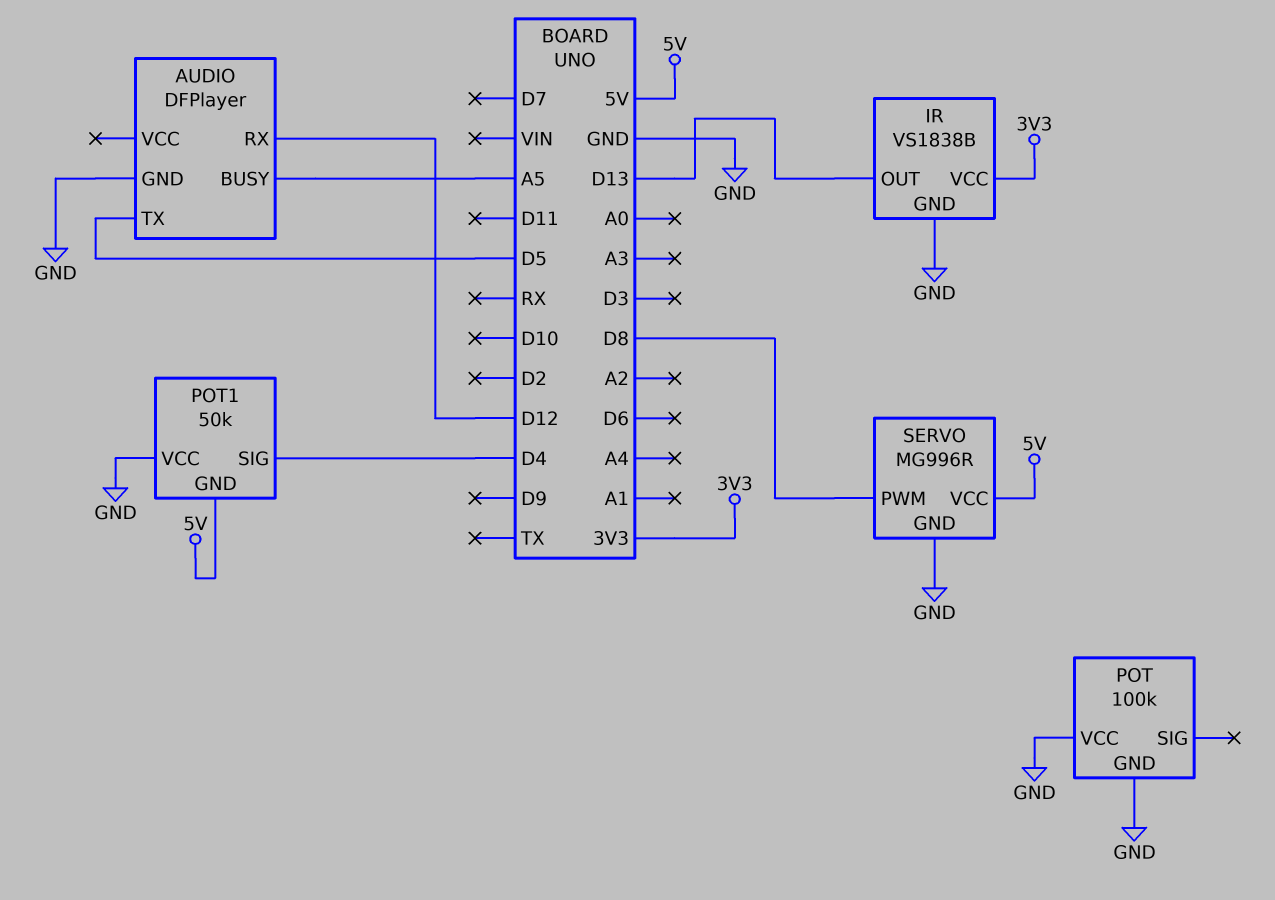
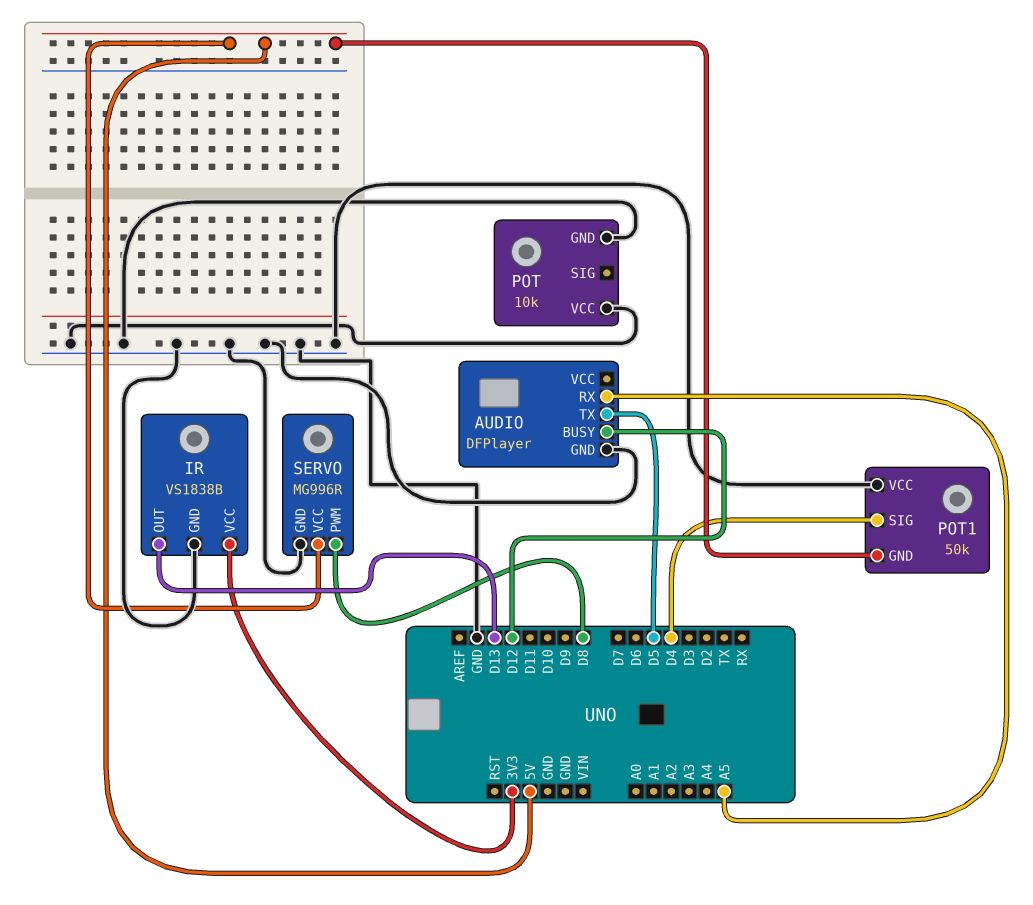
AUDIO pin BUSY: A5 -> D12
AUDIO pin RX: D12 -> A5
POT: 100k -> 10k

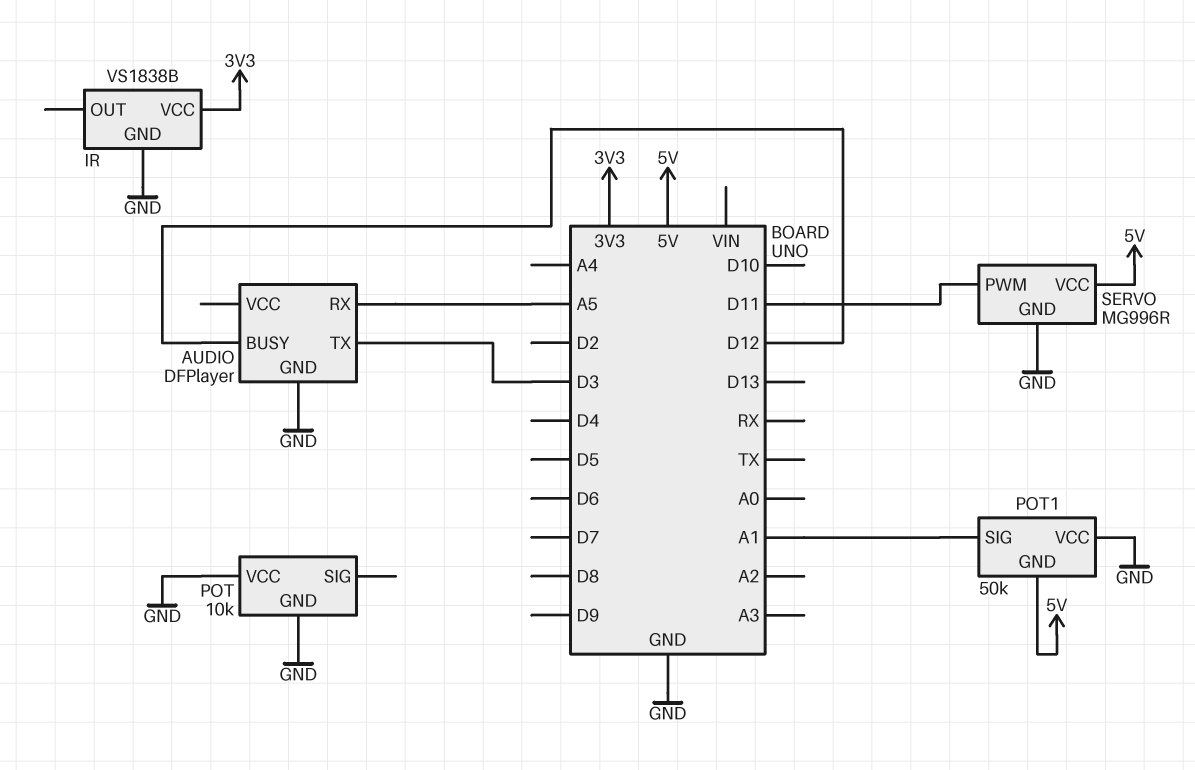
AUDIO pin TX: D5 -> D3
IR pin OUT: D13 -> none
POT1 pin SIG: D4 -> A1
SERVO pin PWM: D8 -> D11

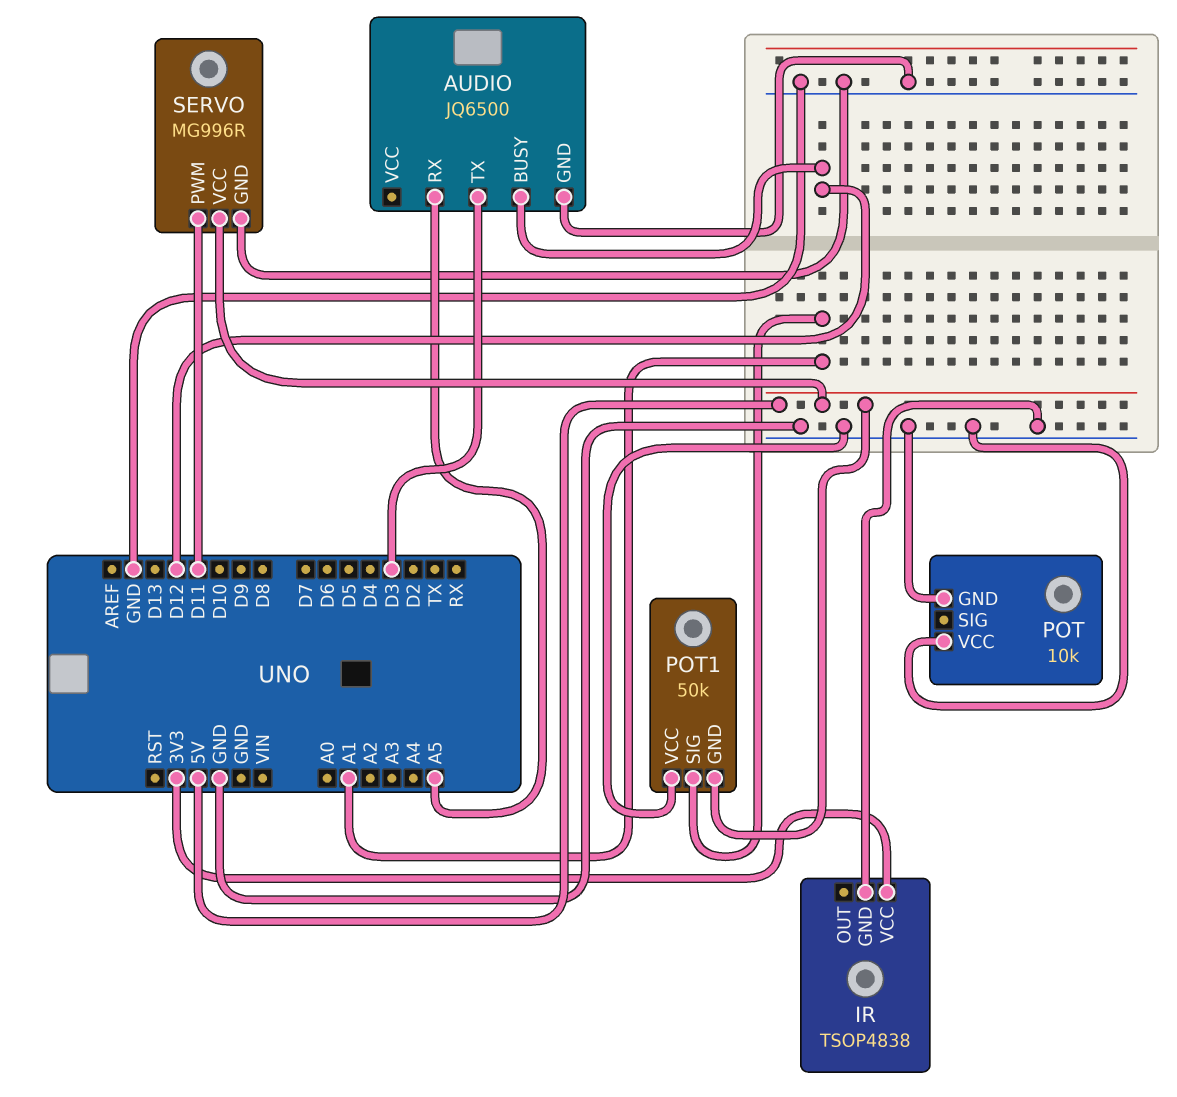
AUDIO: DFPlayer -> JQ6500
IR: VS1838B -> TSOP4838

